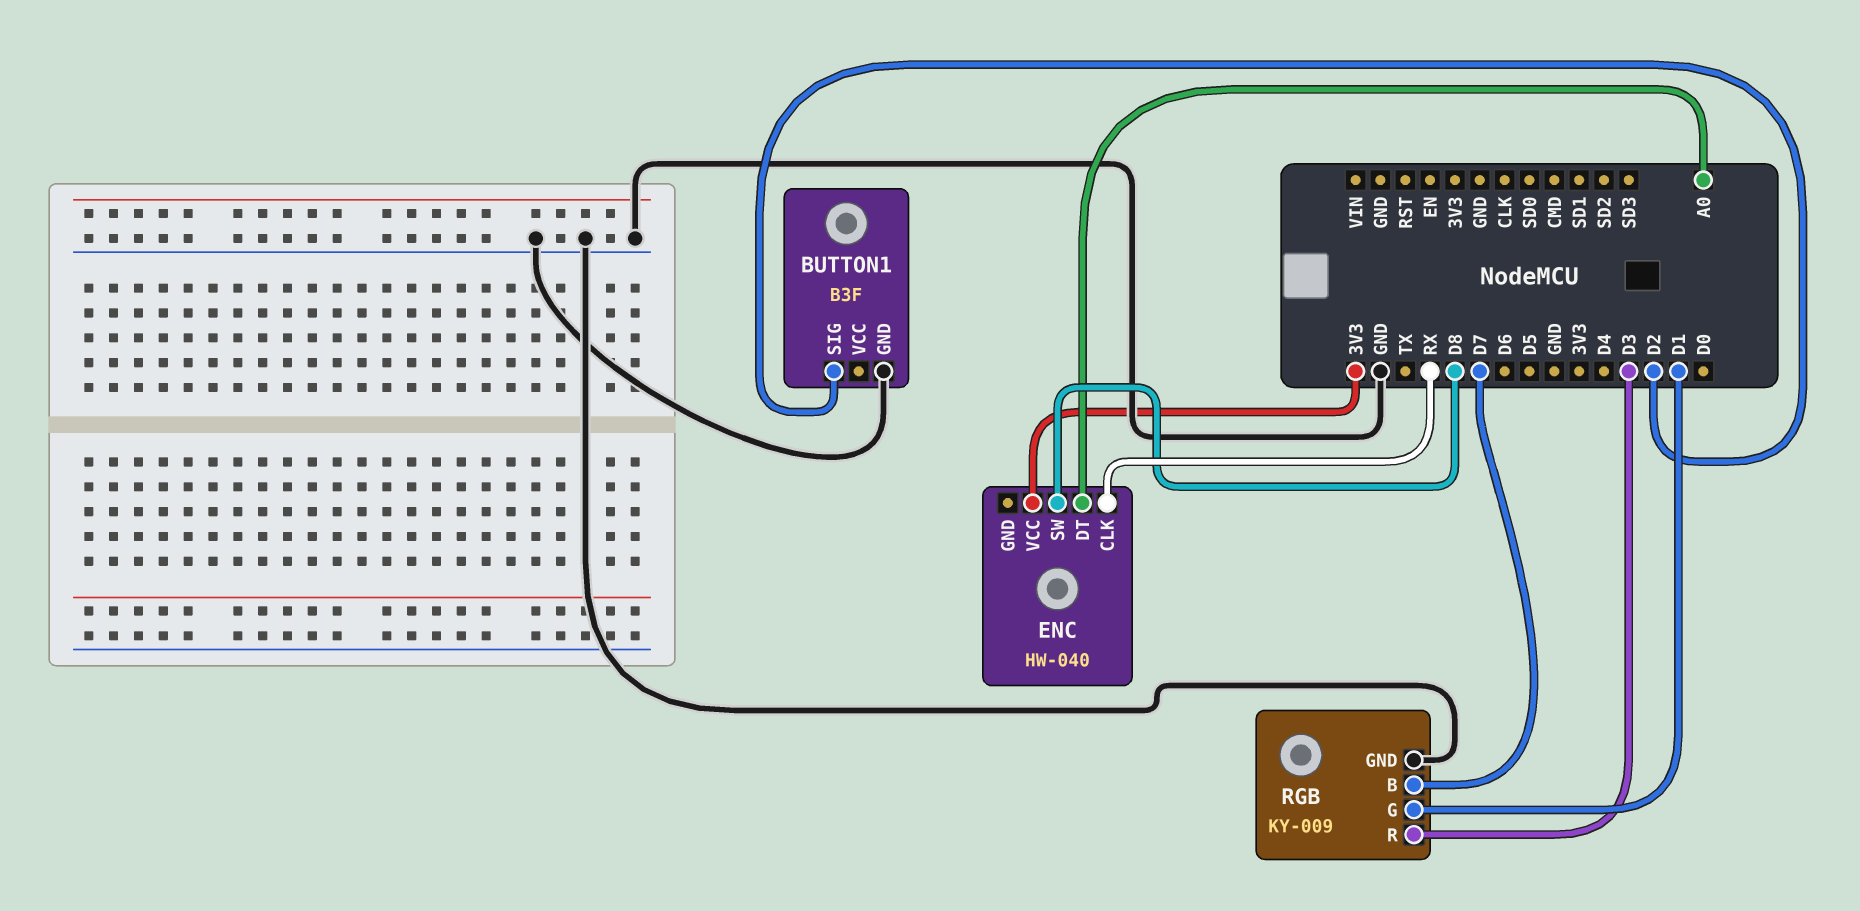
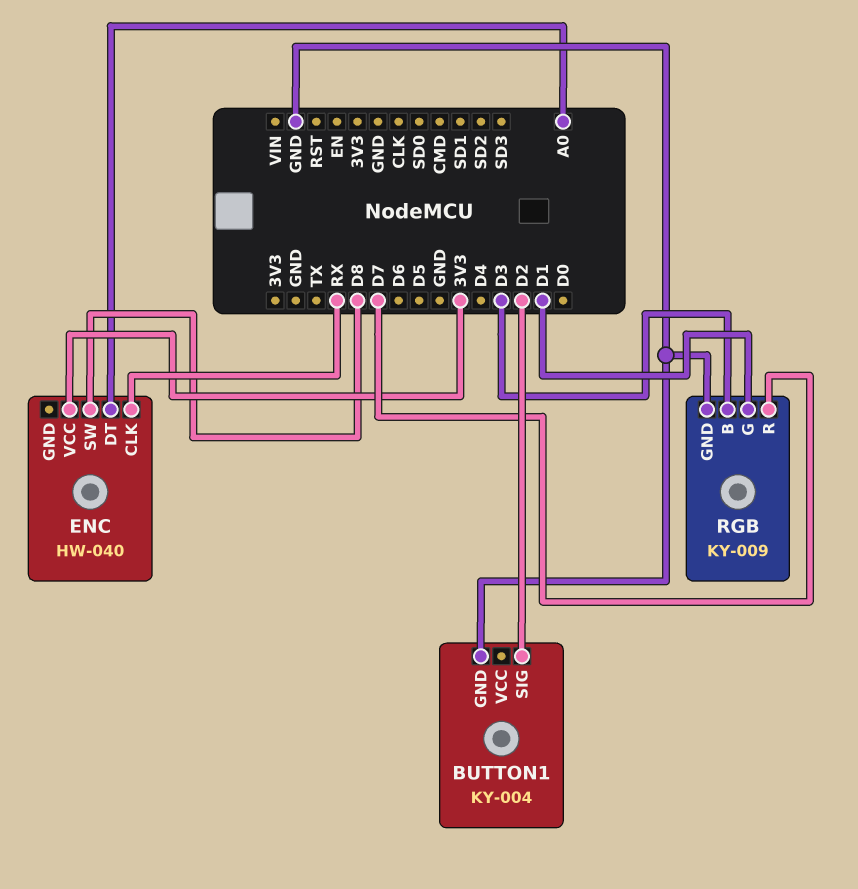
BUTTON1: B3F -> KY-004
RGB pin B: D7 -> D3
RGB pin R: D3 -> D7

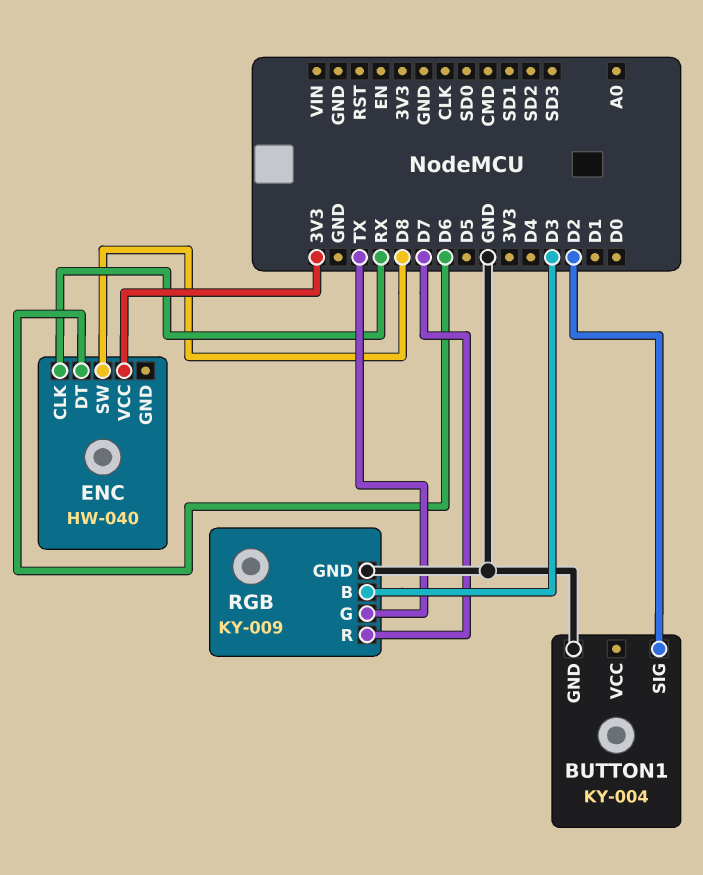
ENC pin DT: A0 -> D6
RGB pin G: D1 -> TX

